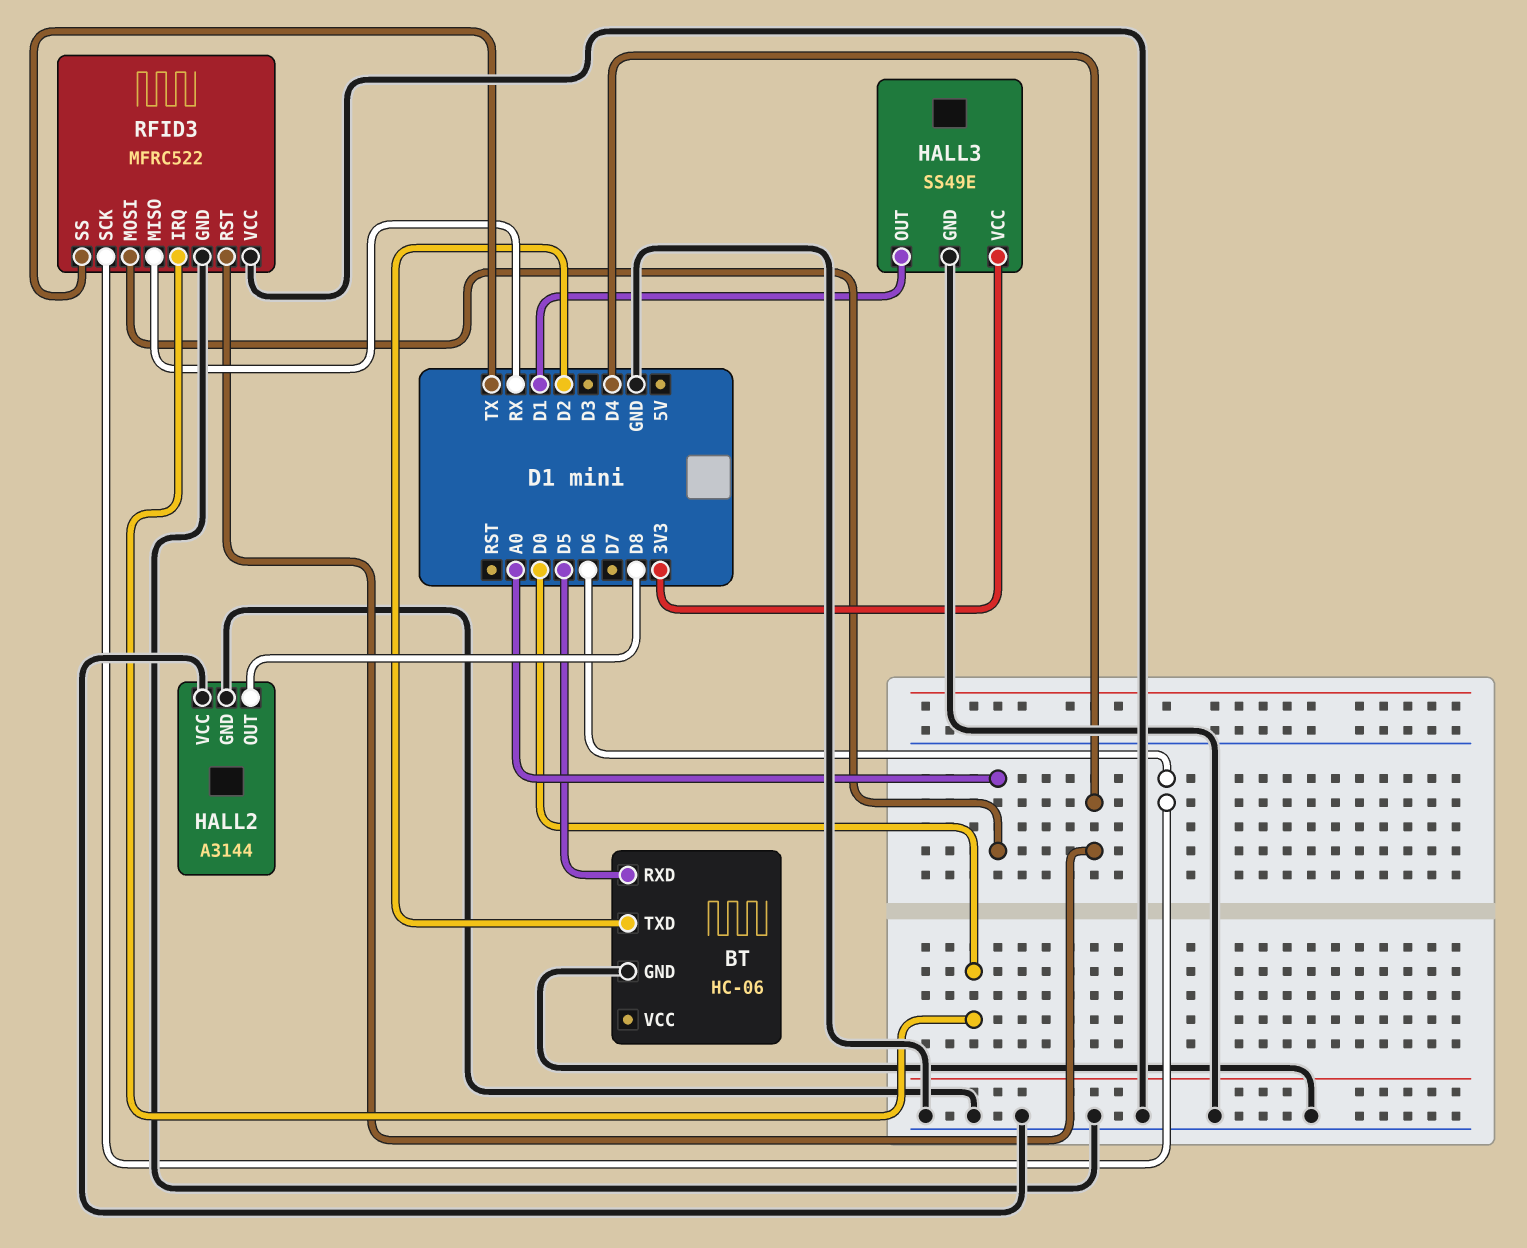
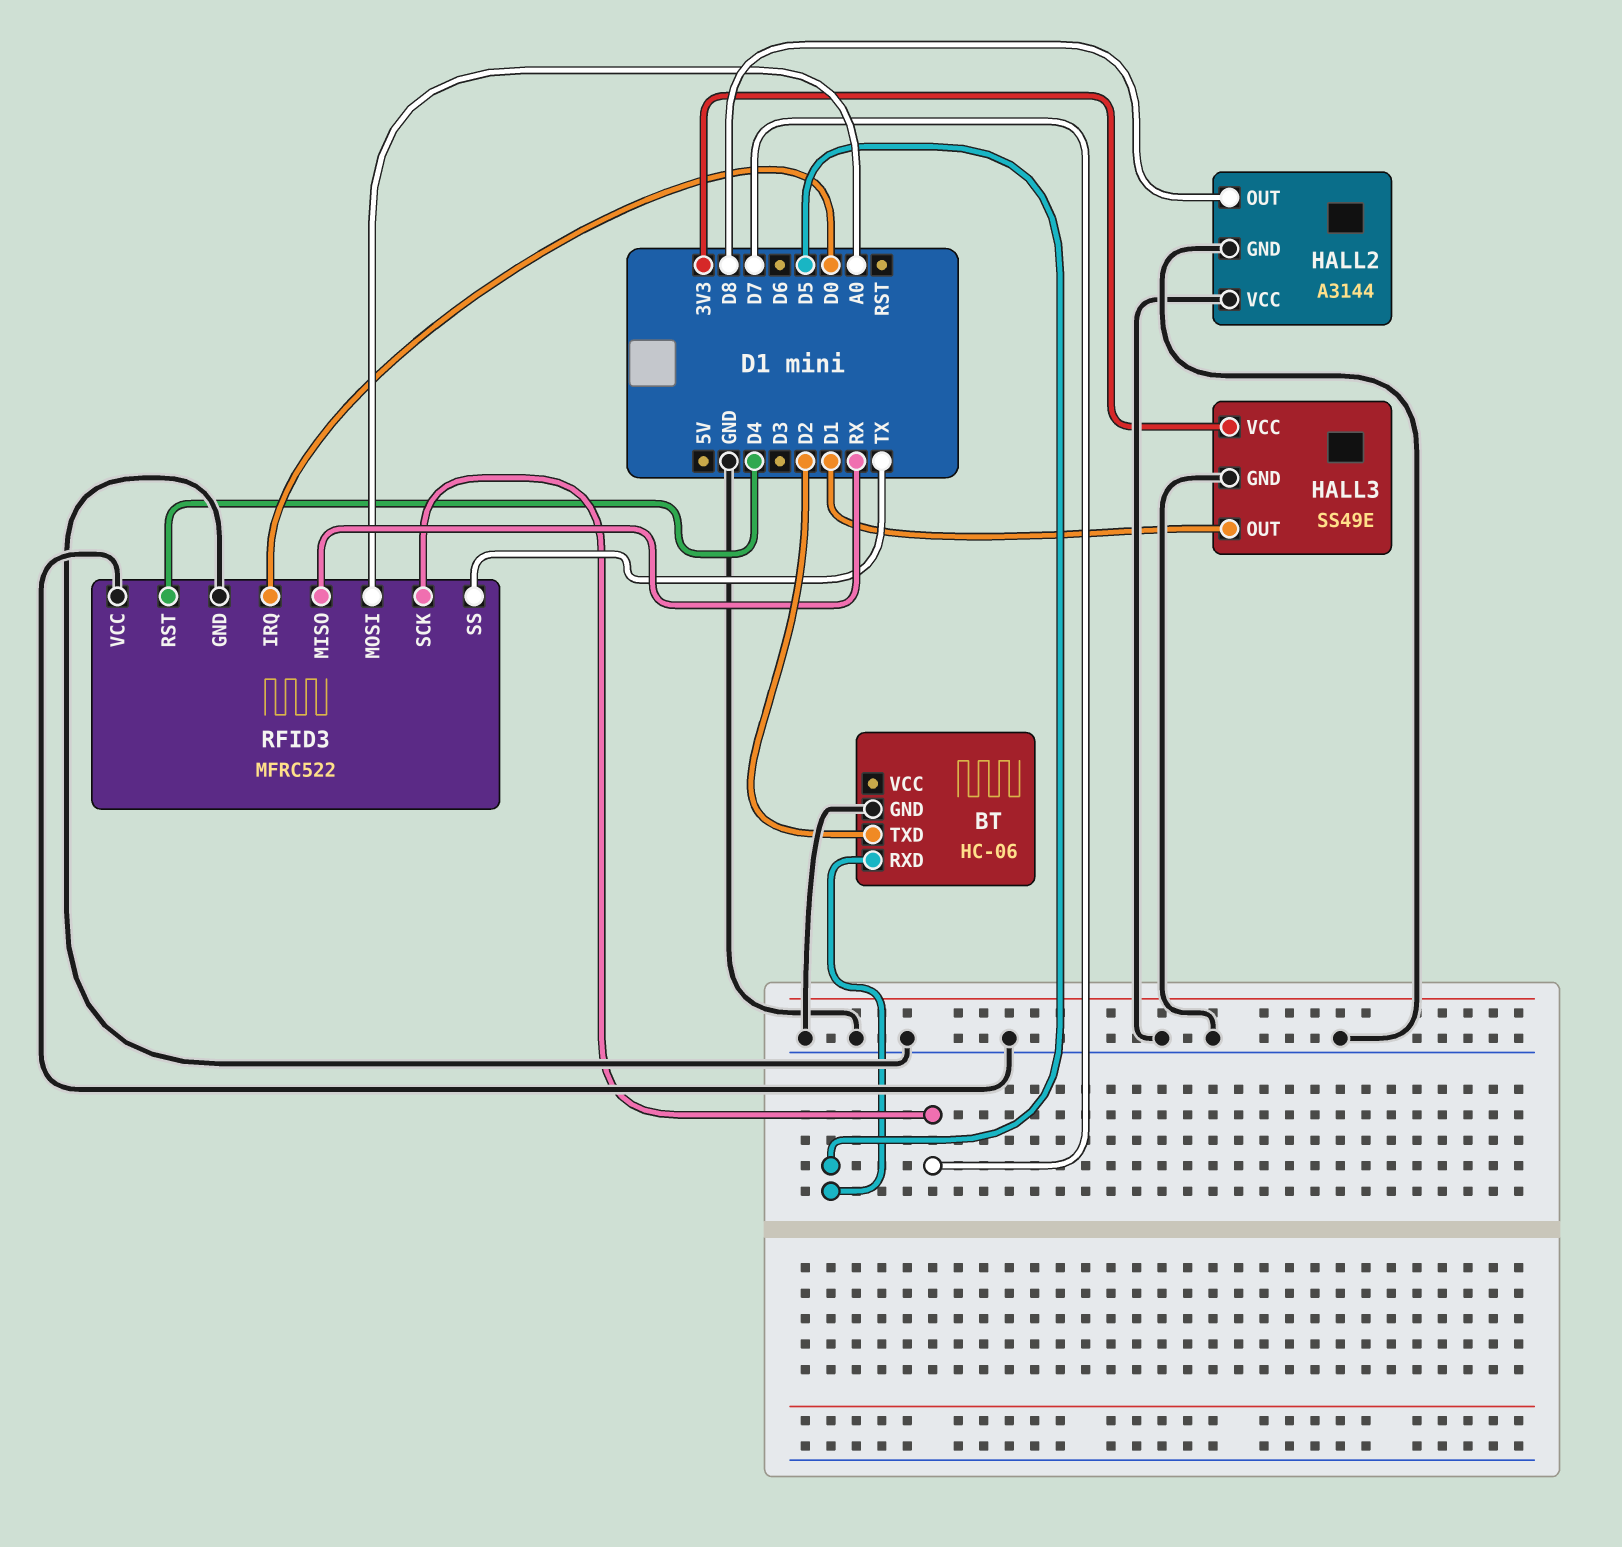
RFID3 pin SCK: D6 -> D7

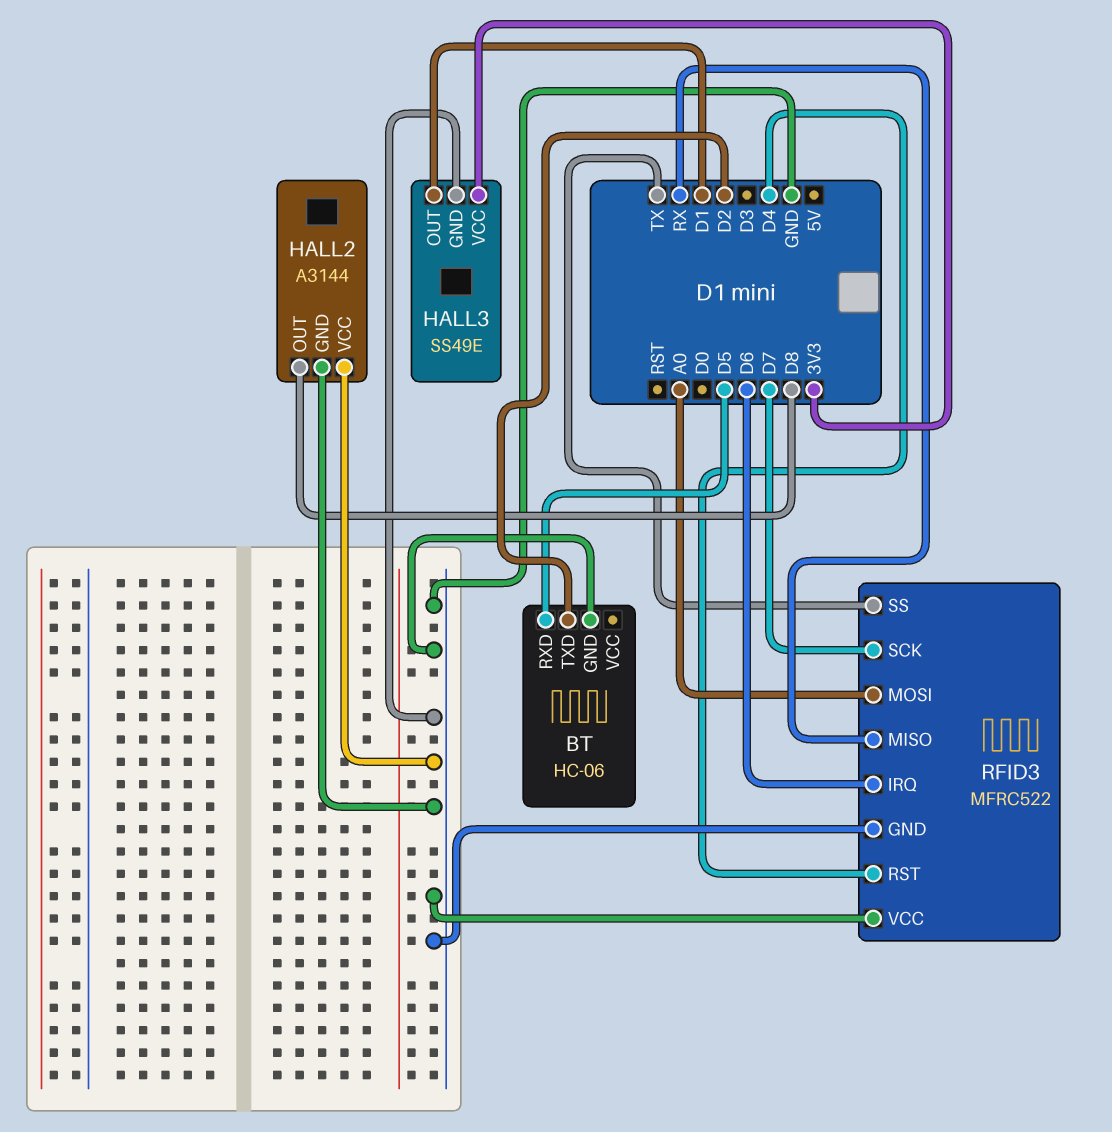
RFID3 pin IRQ: D0 -> D6

